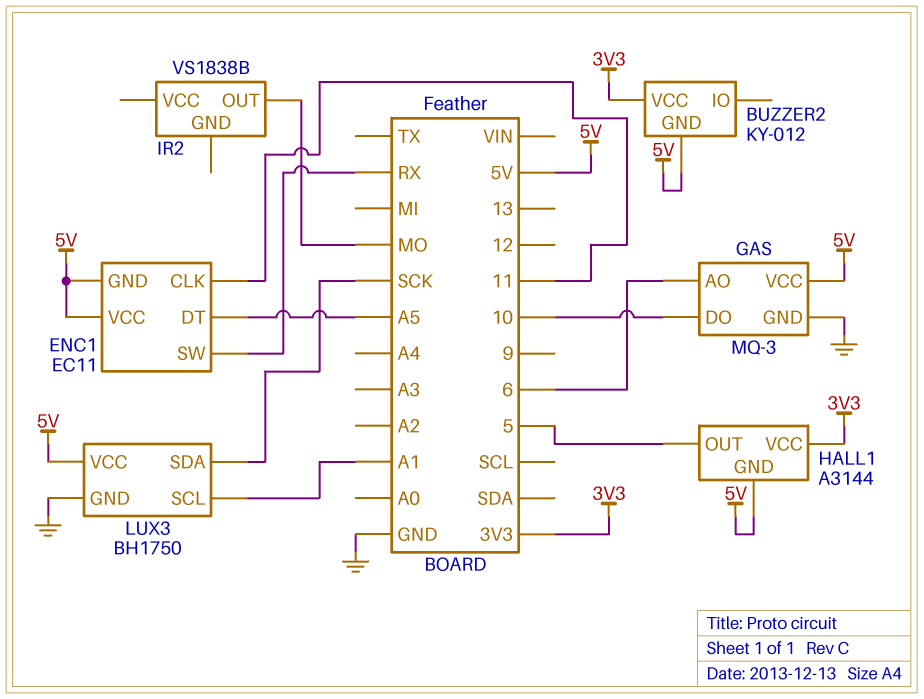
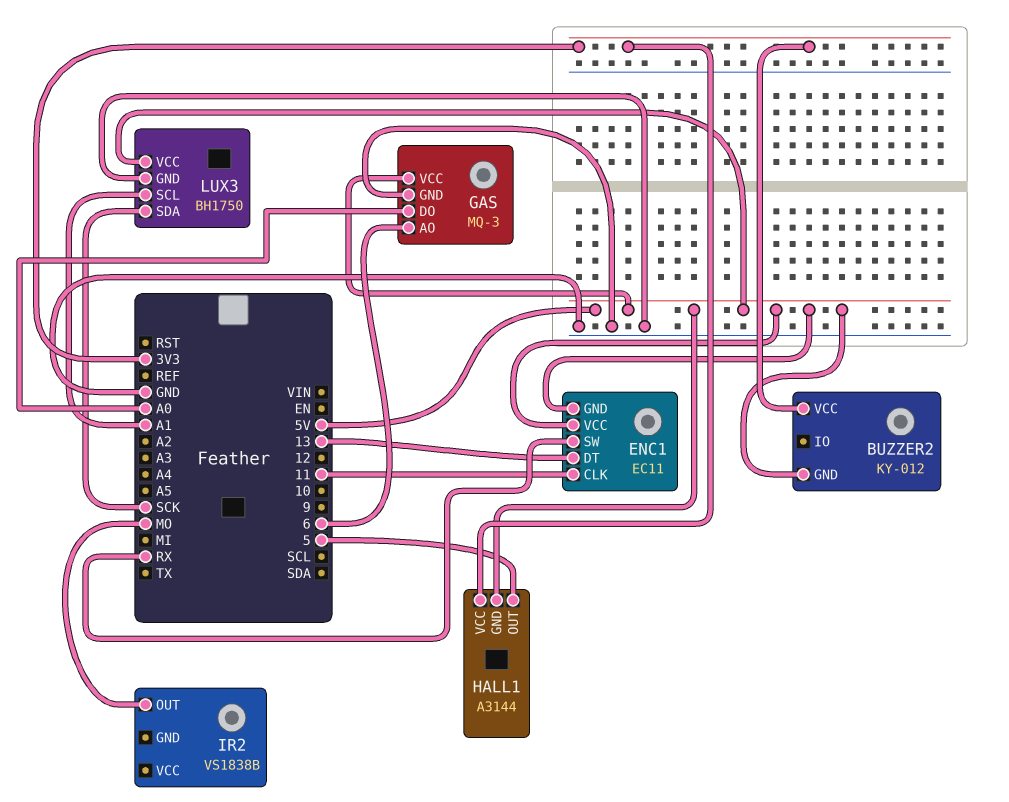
ENC1 pin DT: A5 -> 13
GAS pin DO: 10 -> A0

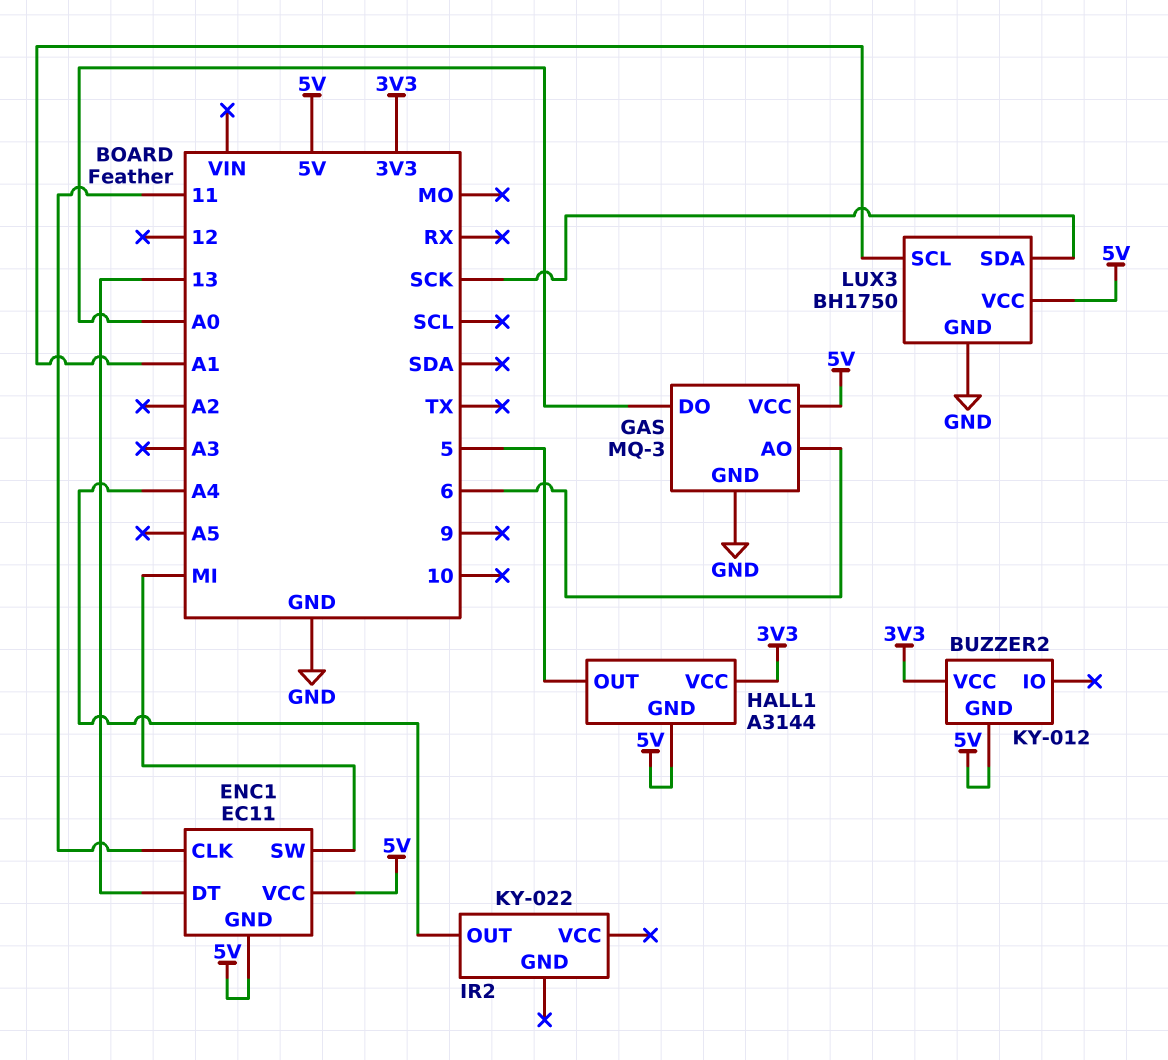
ENC1 pin SW: RX -> MI
IR2: VS1838B -> KY-022
IR2 pin OUT: MO -> A4

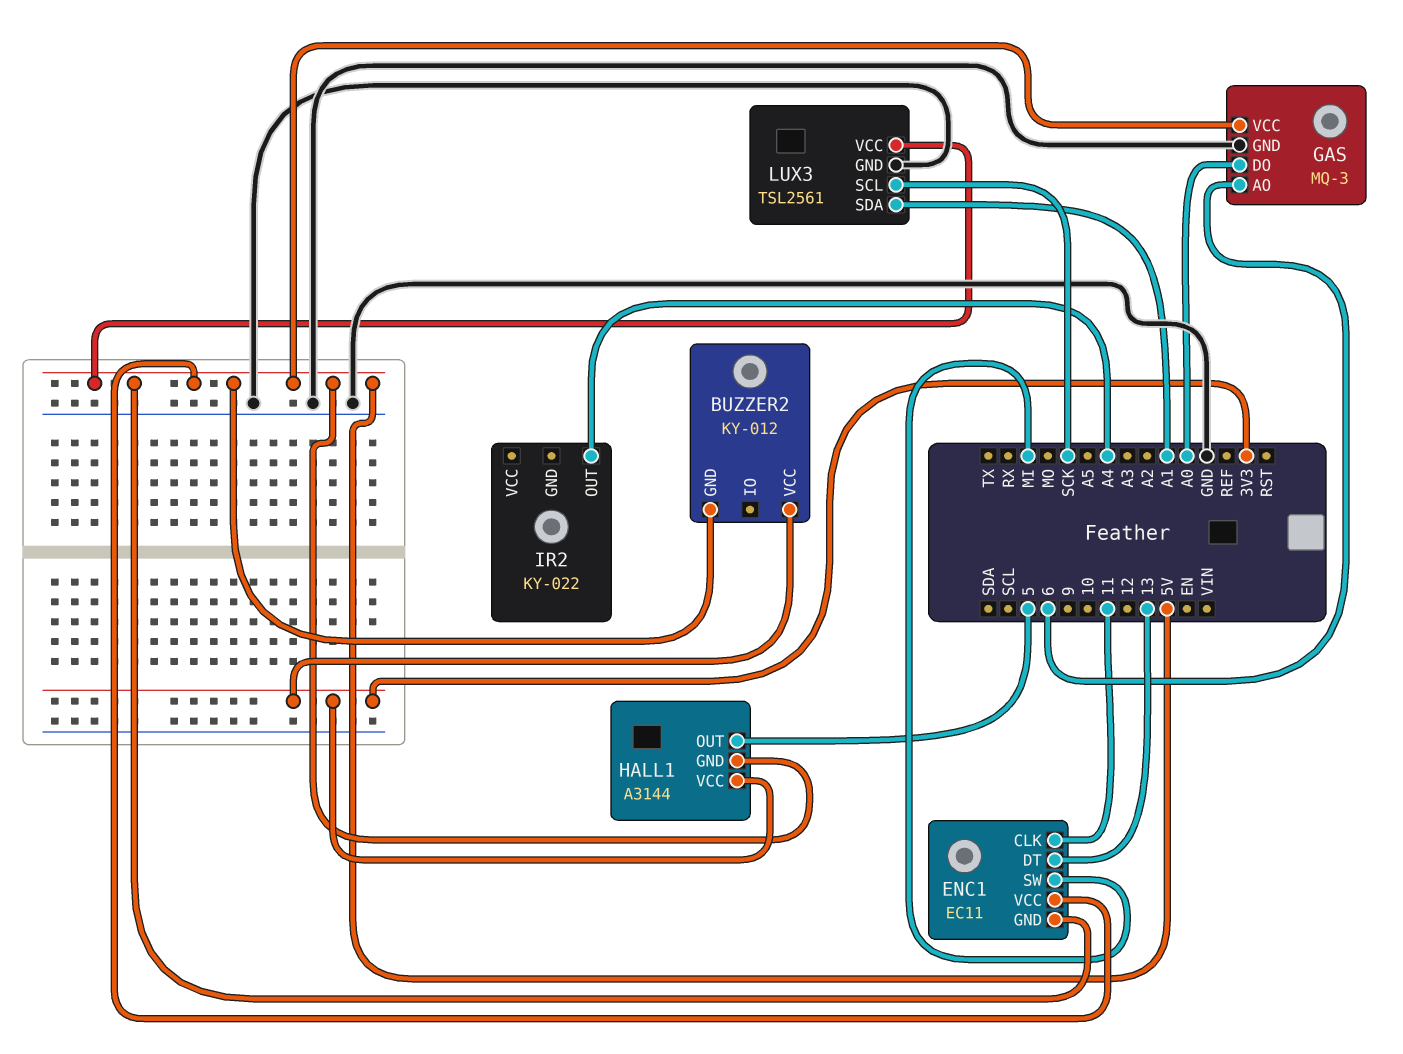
LUX3: BH1750 -> TSL2561
LUX3 pin SCL: A1 -> SCK
LUX3 pin SDA: SCK -> A1

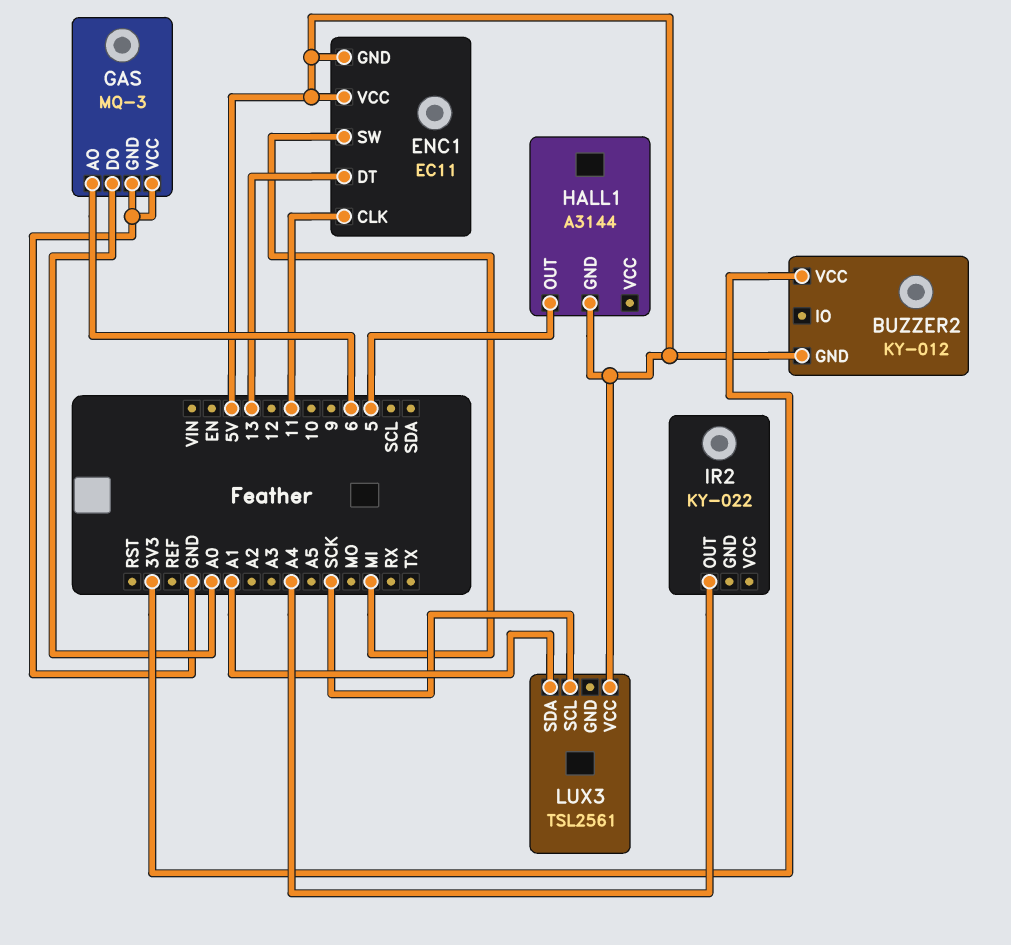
GAS pin VCC: 5V -> GND
HALL1 pin VCC: 3V3 -> none
LUX3 pin GND: GND -> none

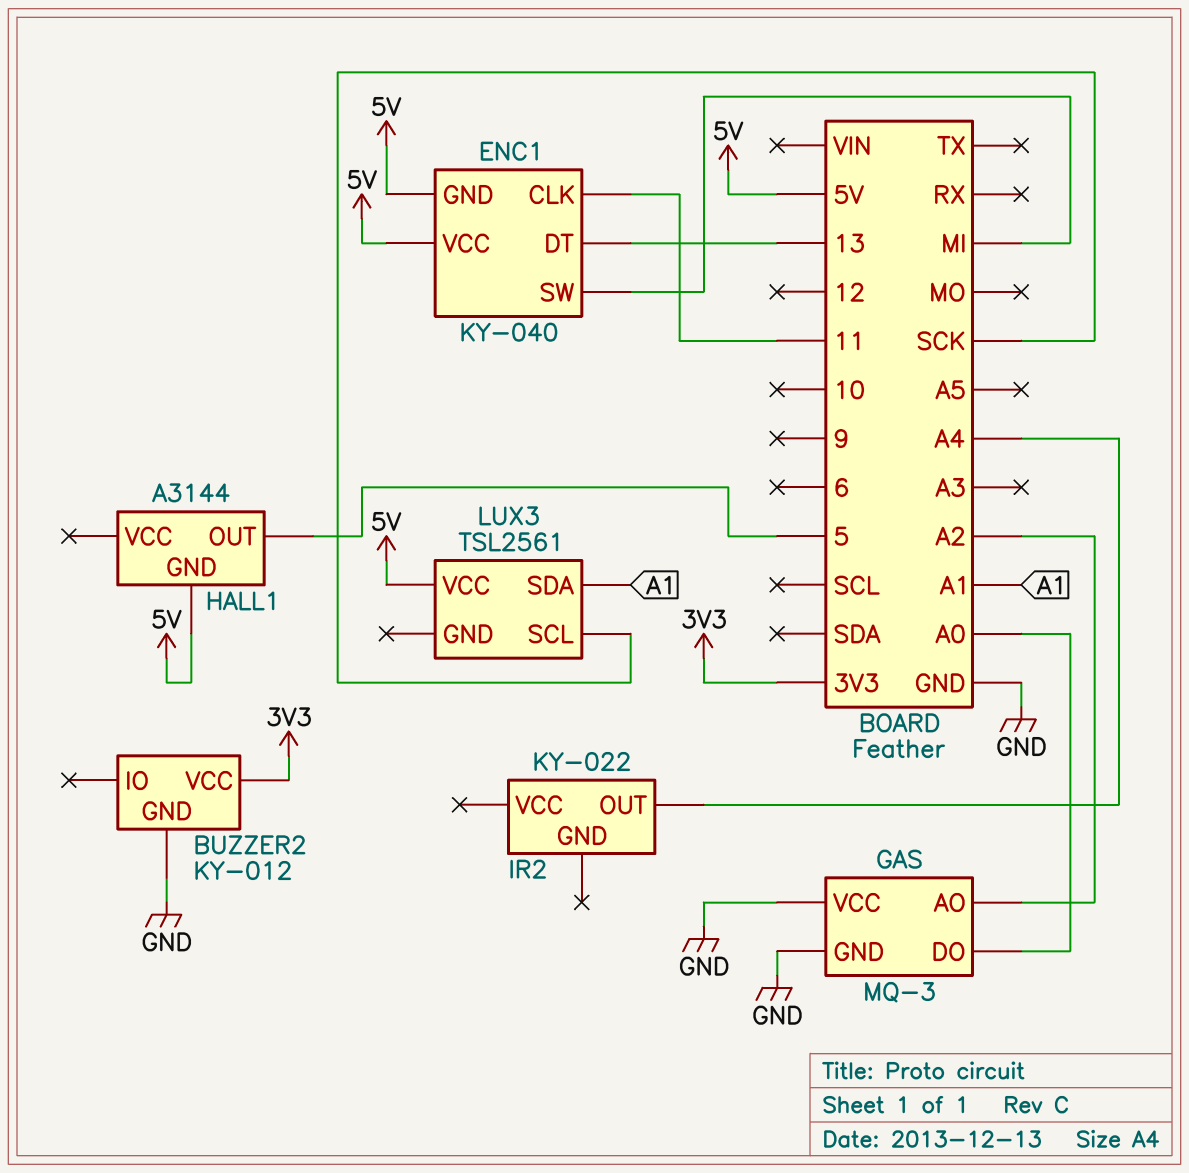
BUZZER2 pin GND: 5V -> GND
ENC1: EC11 -> KY-040
GAS pin AO: 6 -> A2

